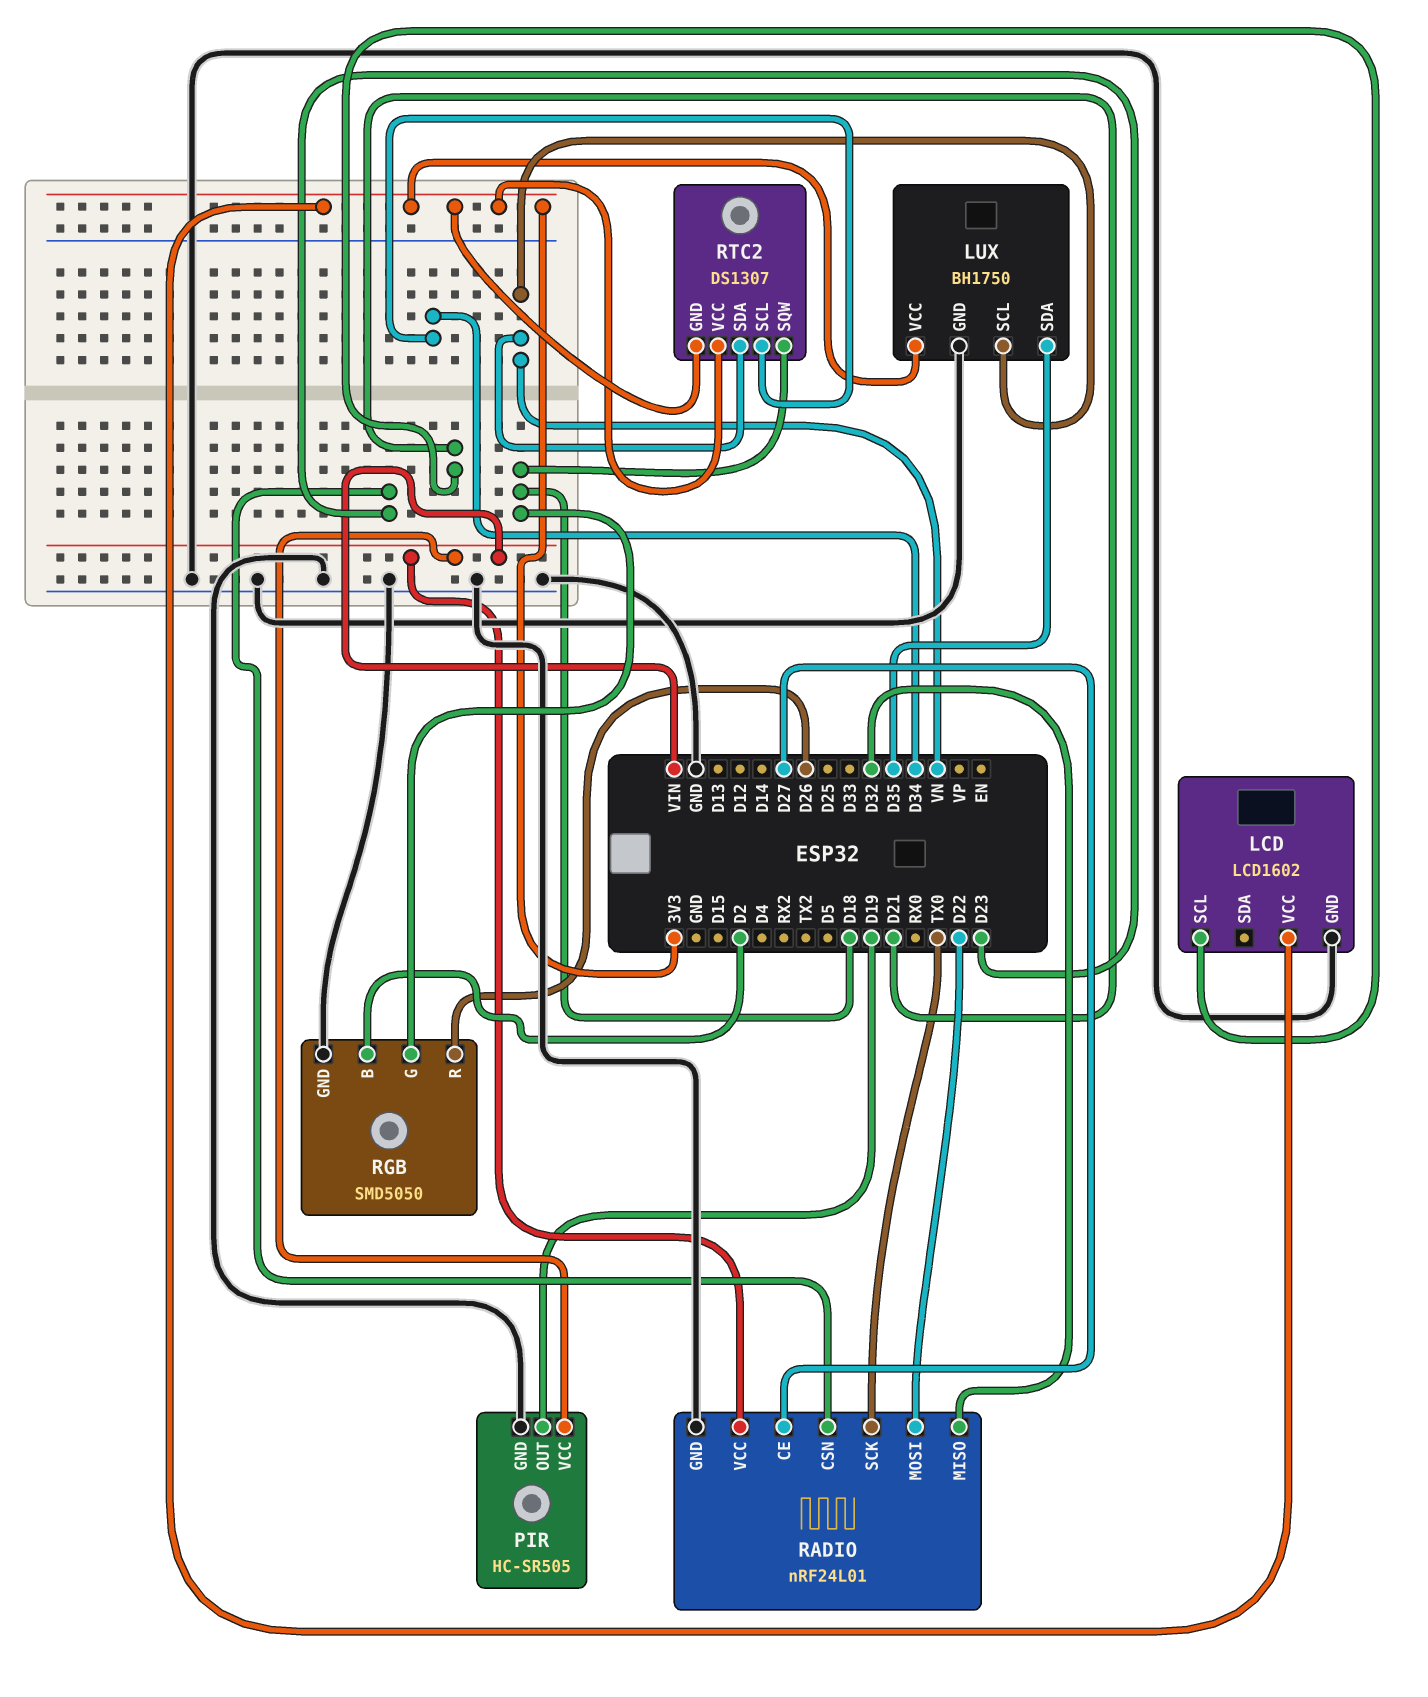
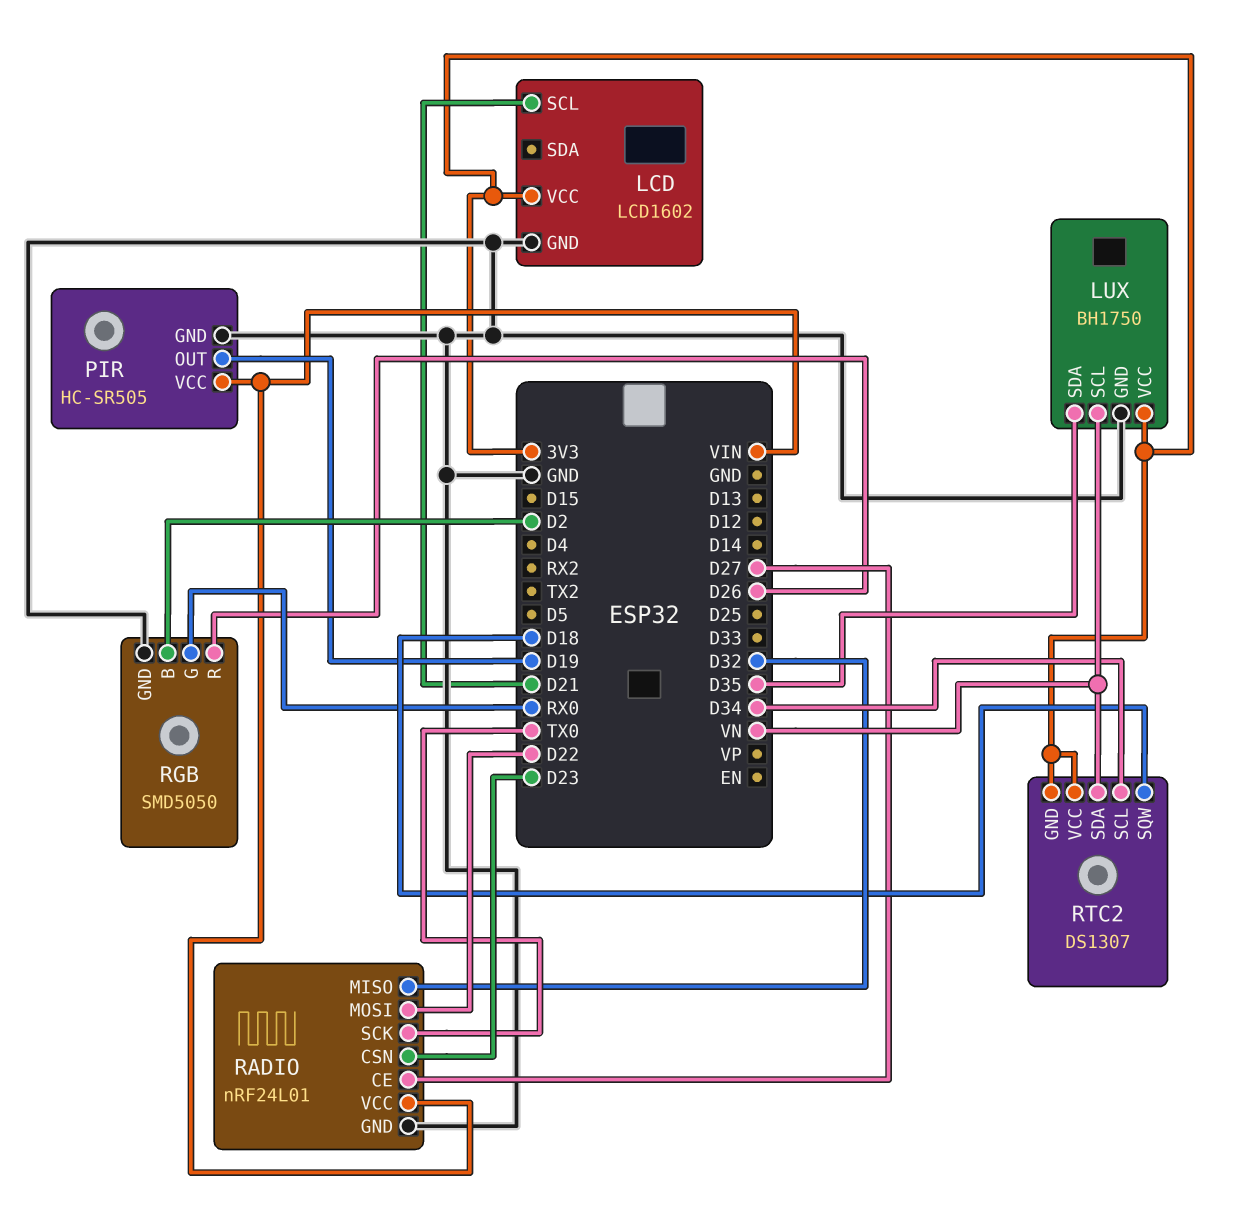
RGB pin G: D18 -> RX0

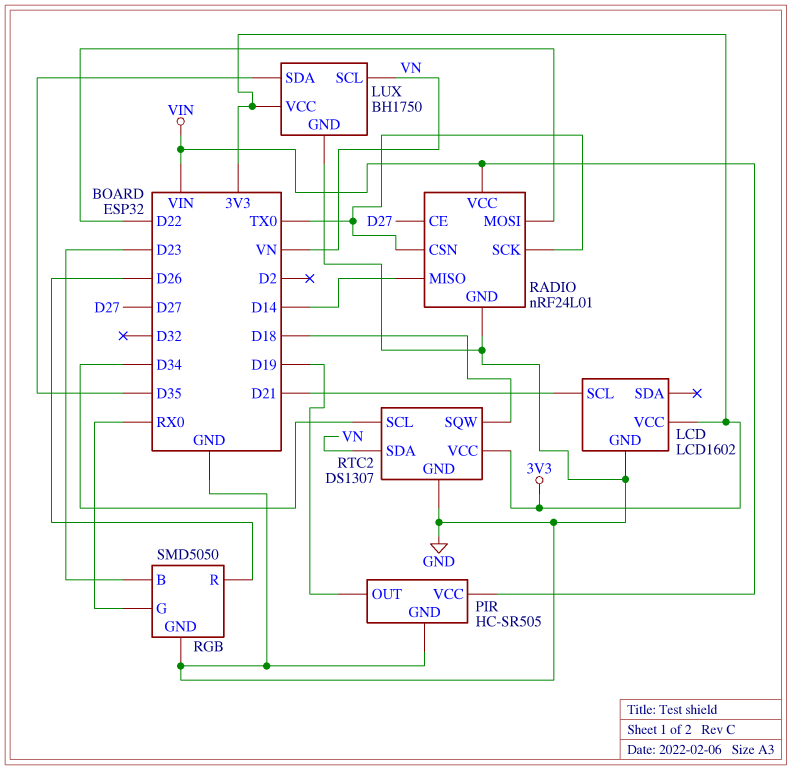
RADIO pin CSN: D23 -> TX0
RADIO pin MISO: D32 -> D14
RGB pin B: D2 -> D23
RTC2 pin GND: 3V3 -> GND

